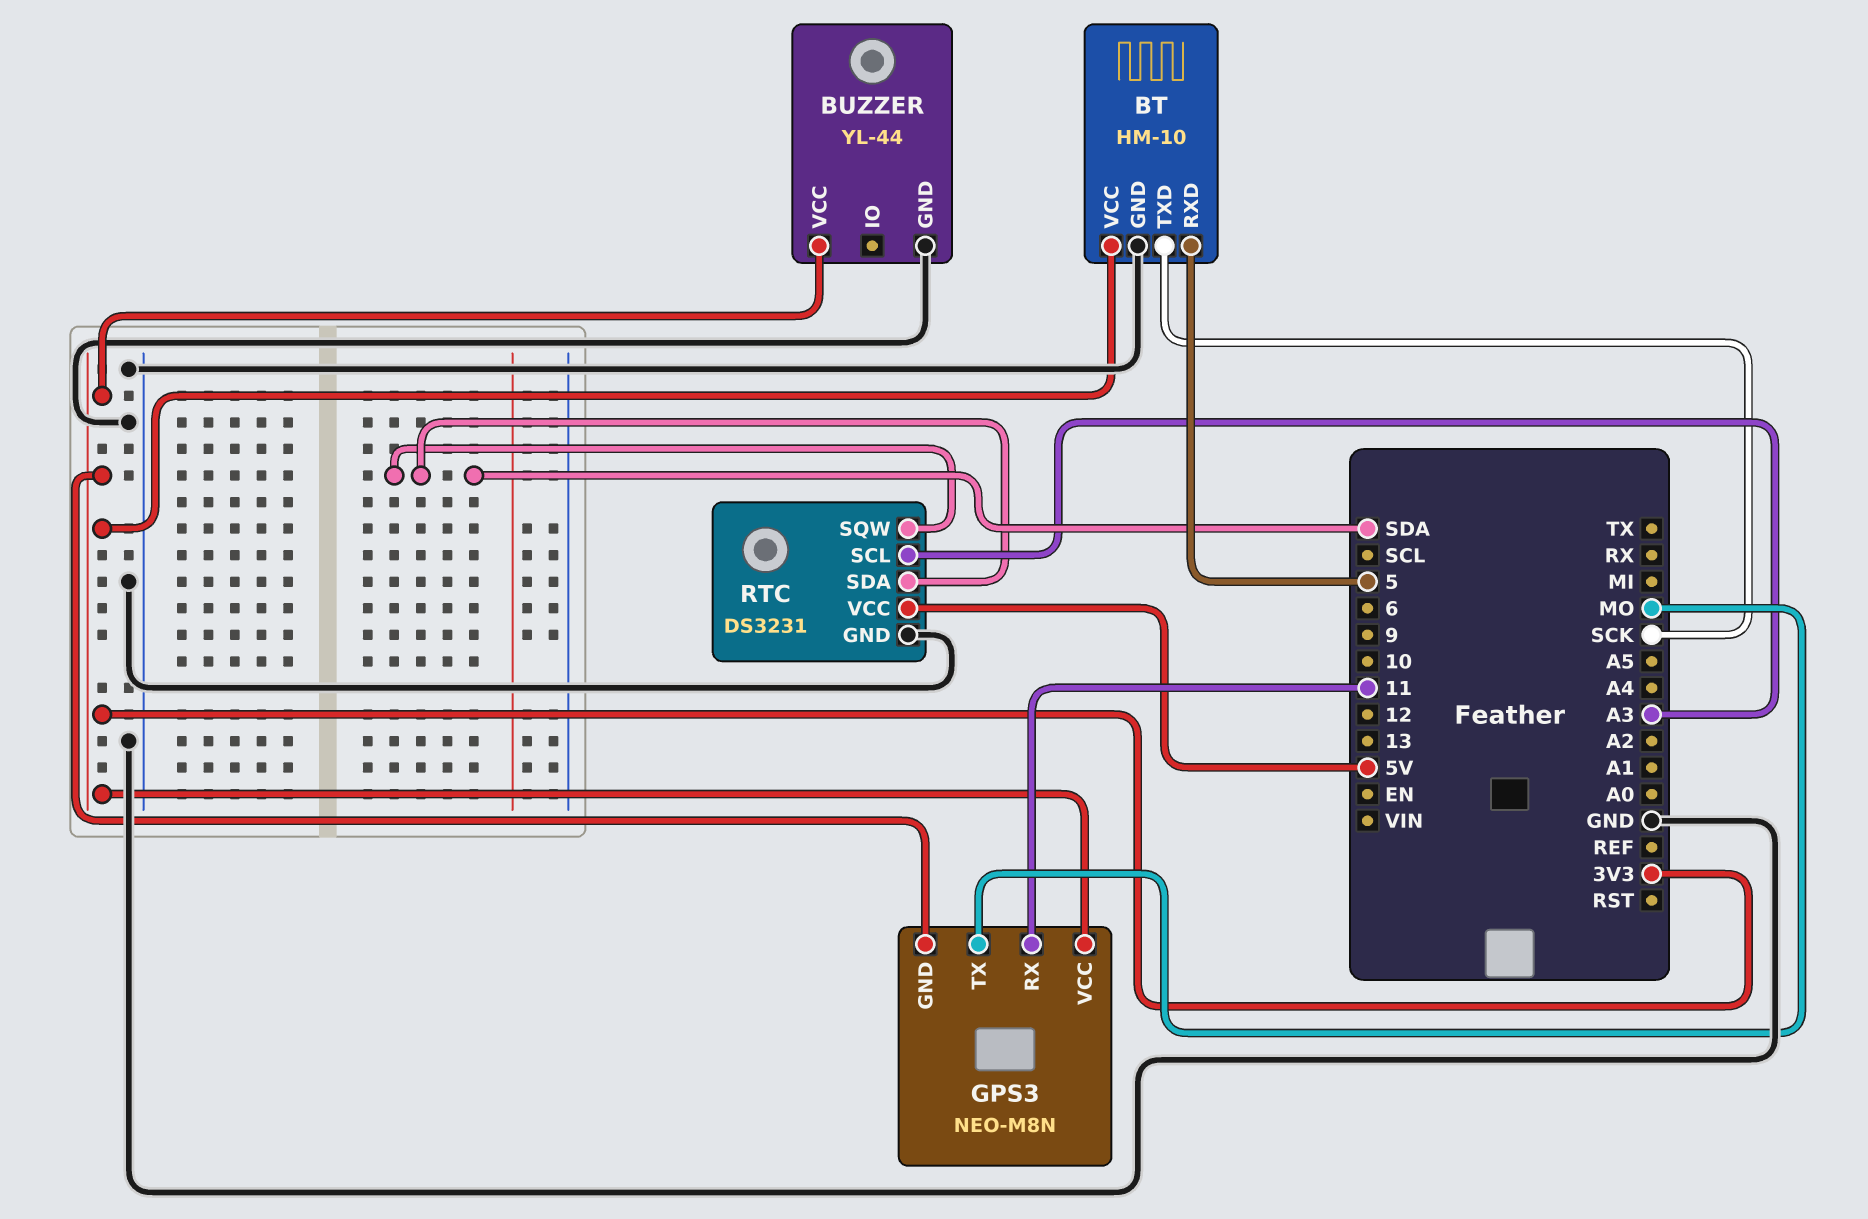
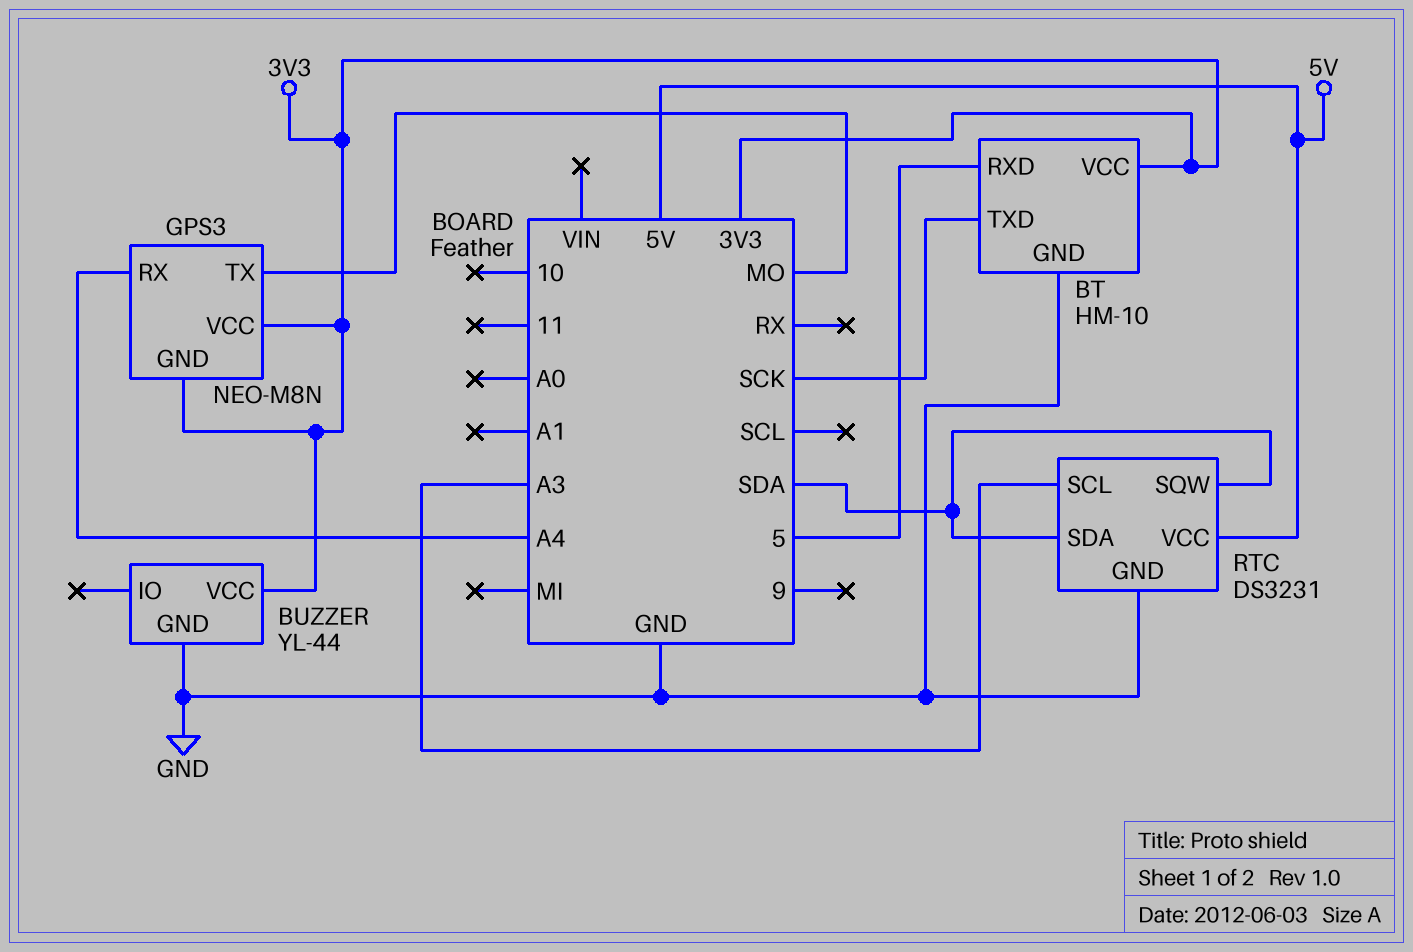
GPS3 pin RX: 11 -> A4

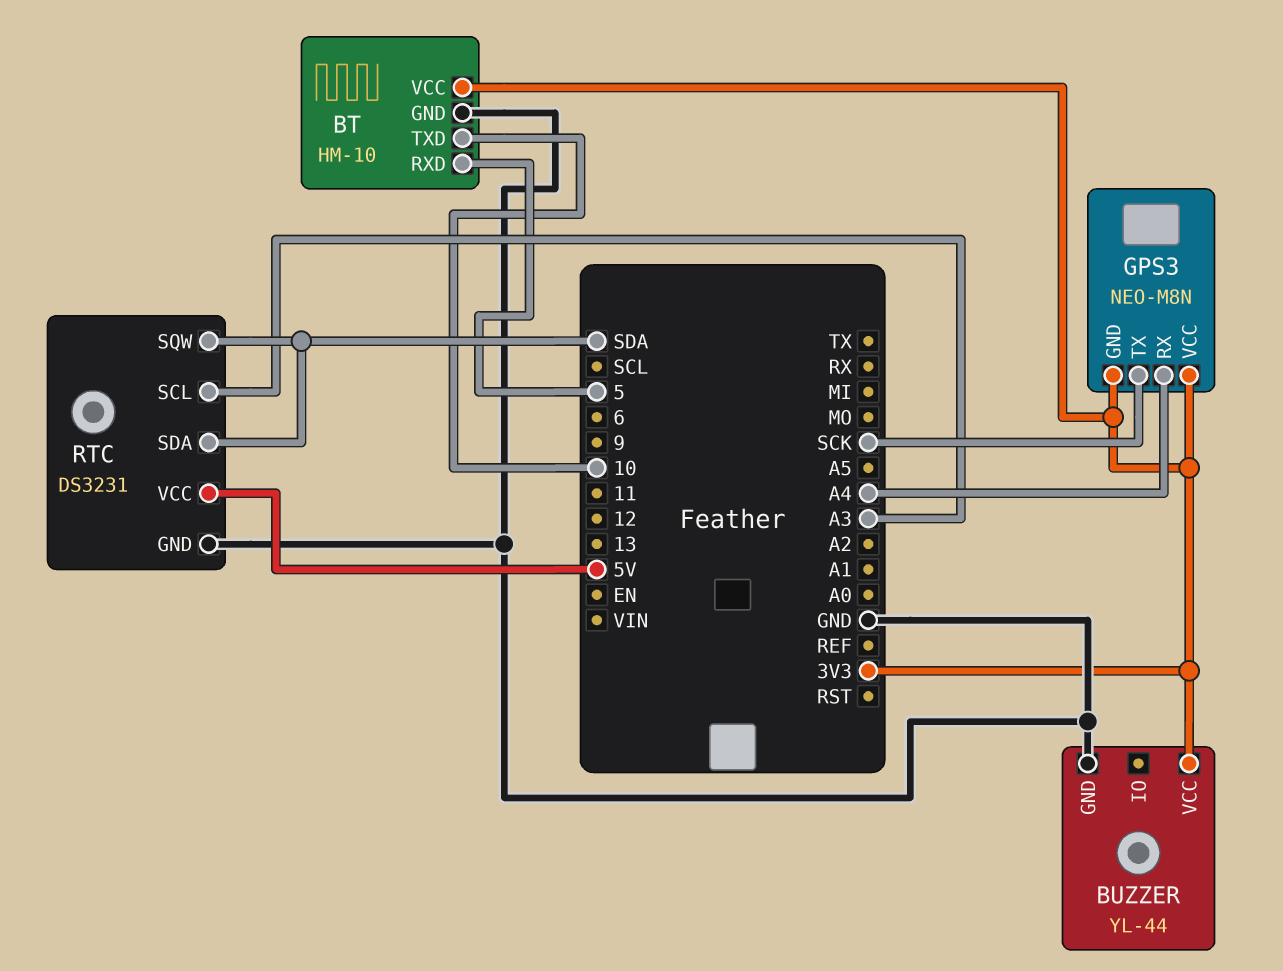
BT pin TXD: SCK -> 10
GPS3 pin TX: MO -> SCK

